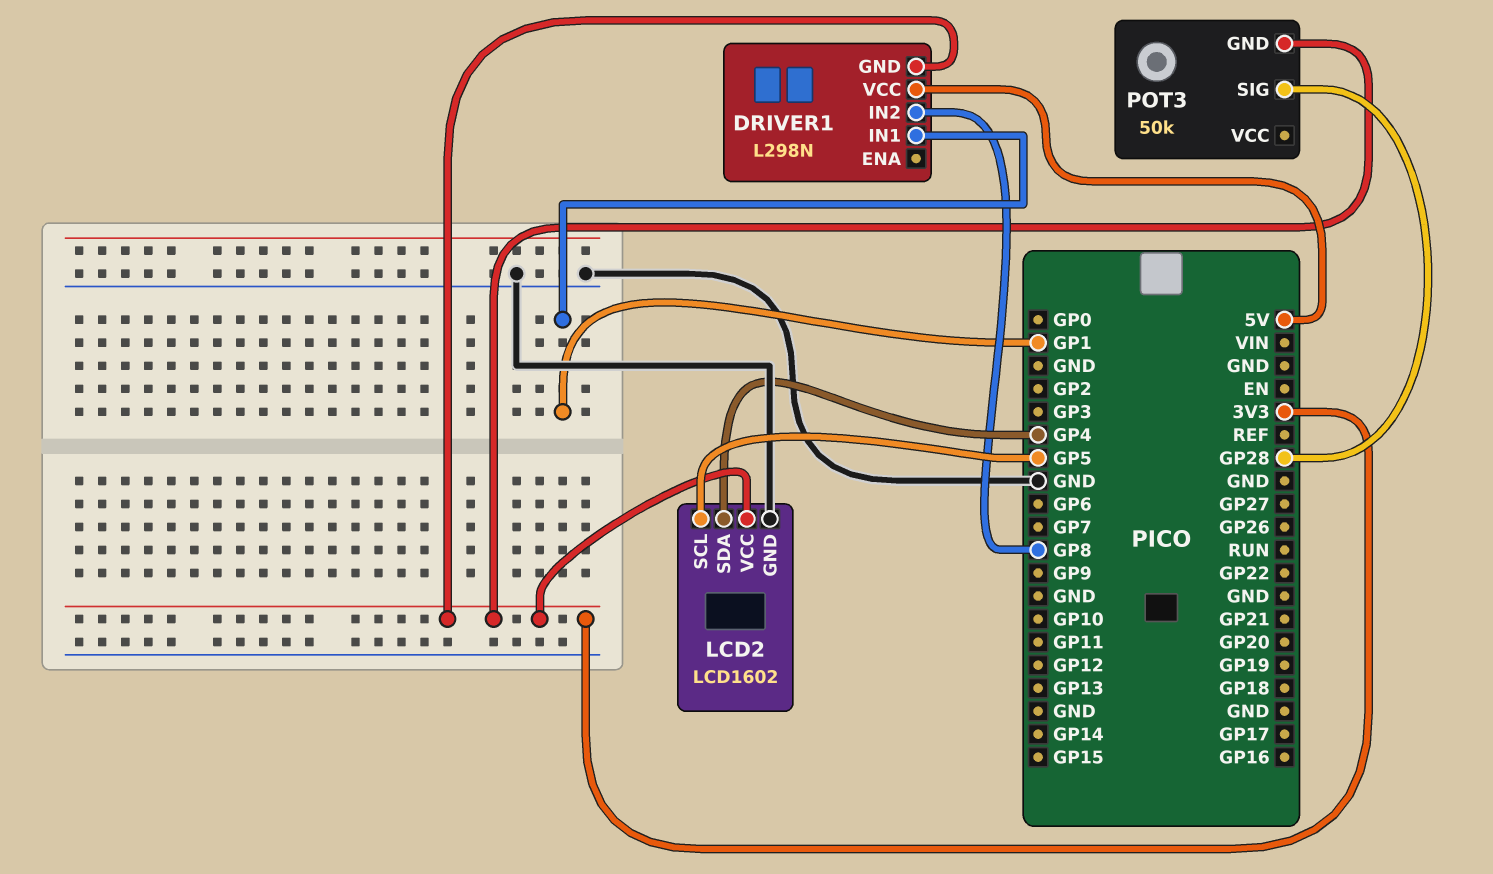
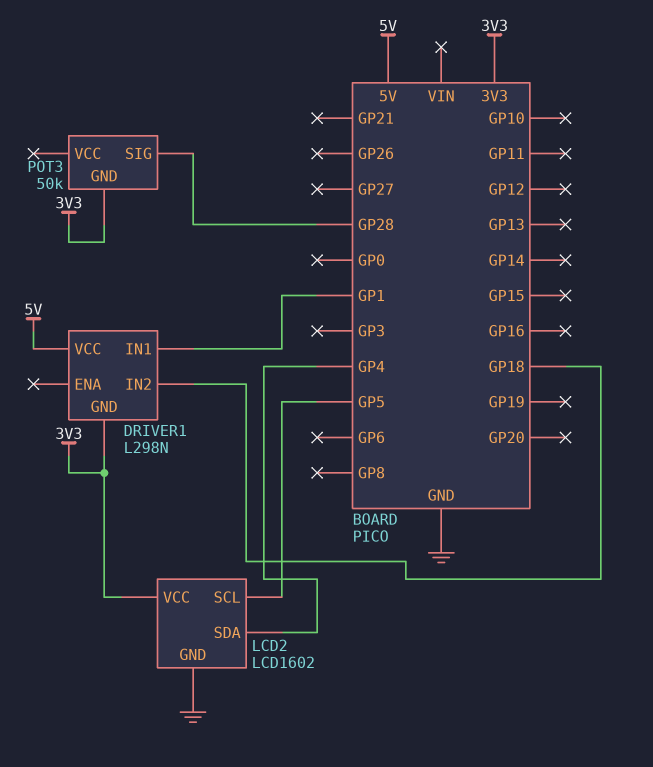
DRIVER1 pin IN2: GP8 -> GP18

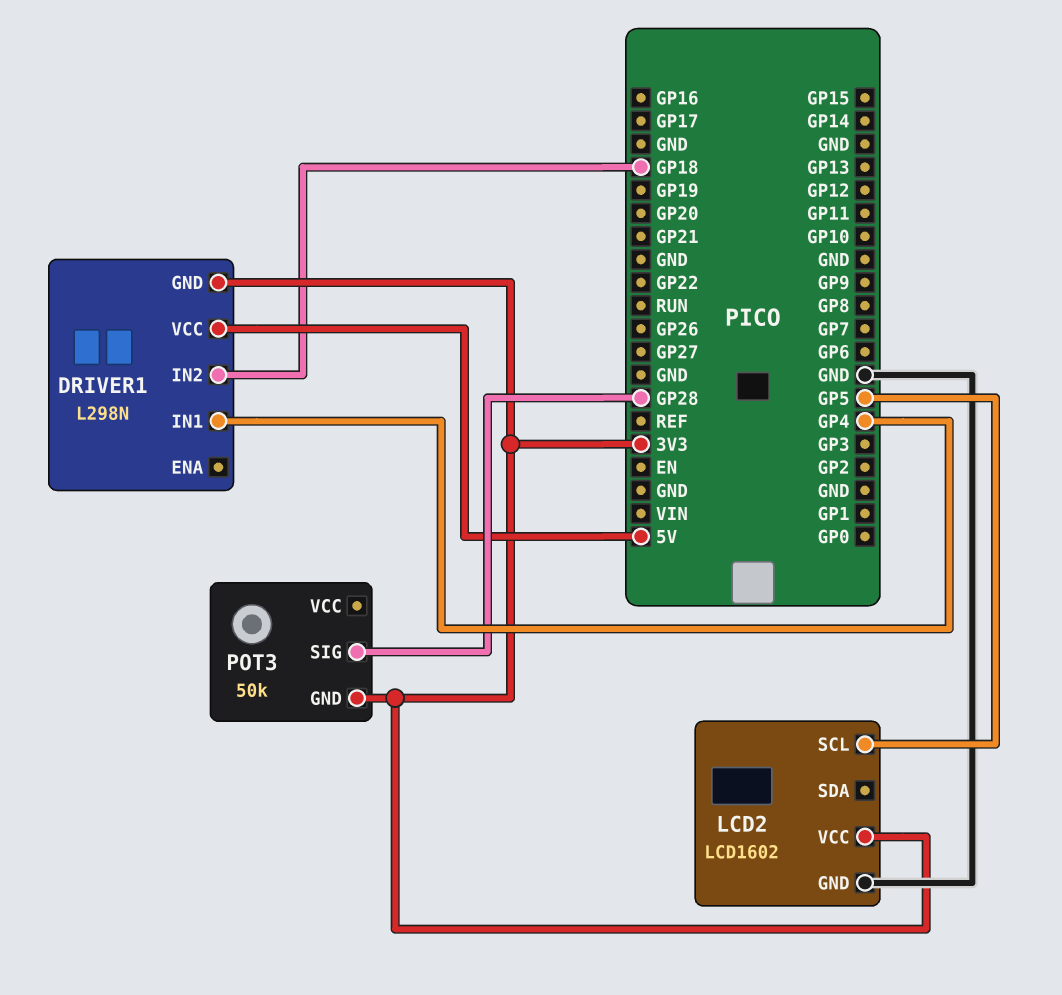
DRIVER1 pin IN1: GP1 -> GP4
LCD2 pin SDA: GP4 -> none

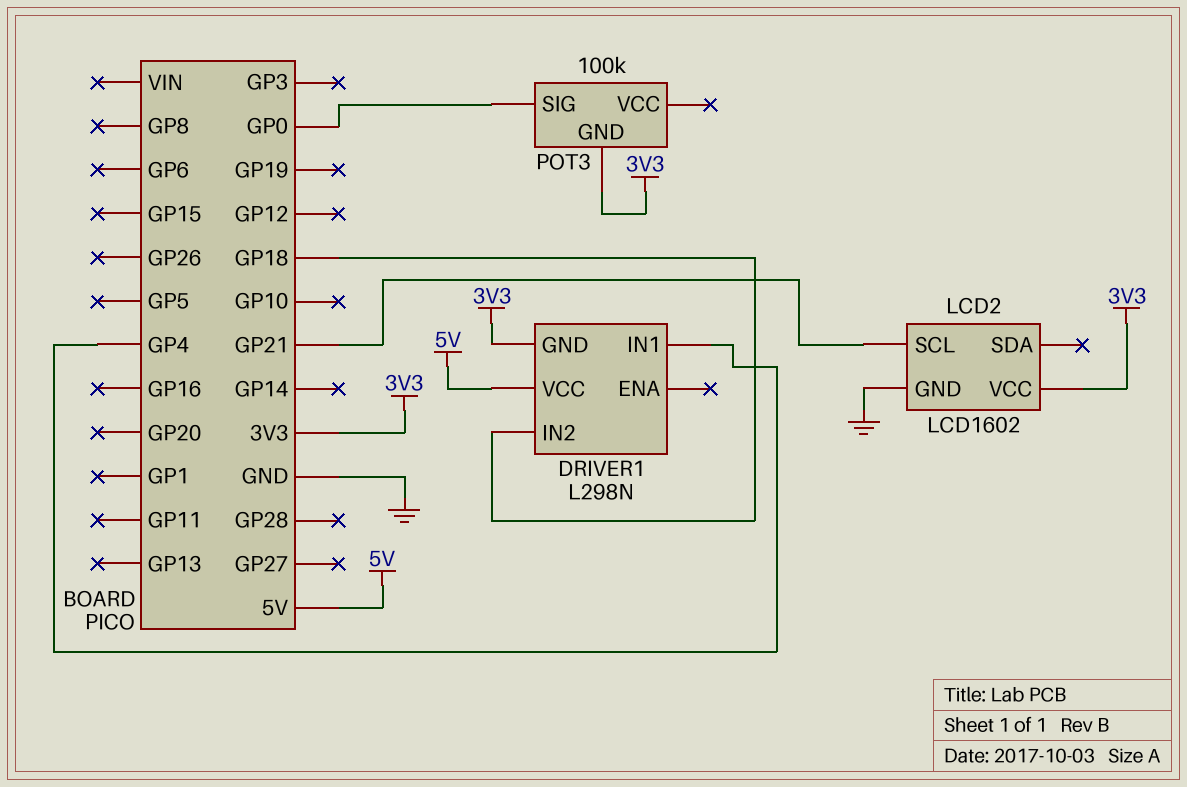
LCD2 pin SCL: GP5 -> GP21
POT3: 50k -> 100k
POT3 pin SIG: GP28 -> GP0

